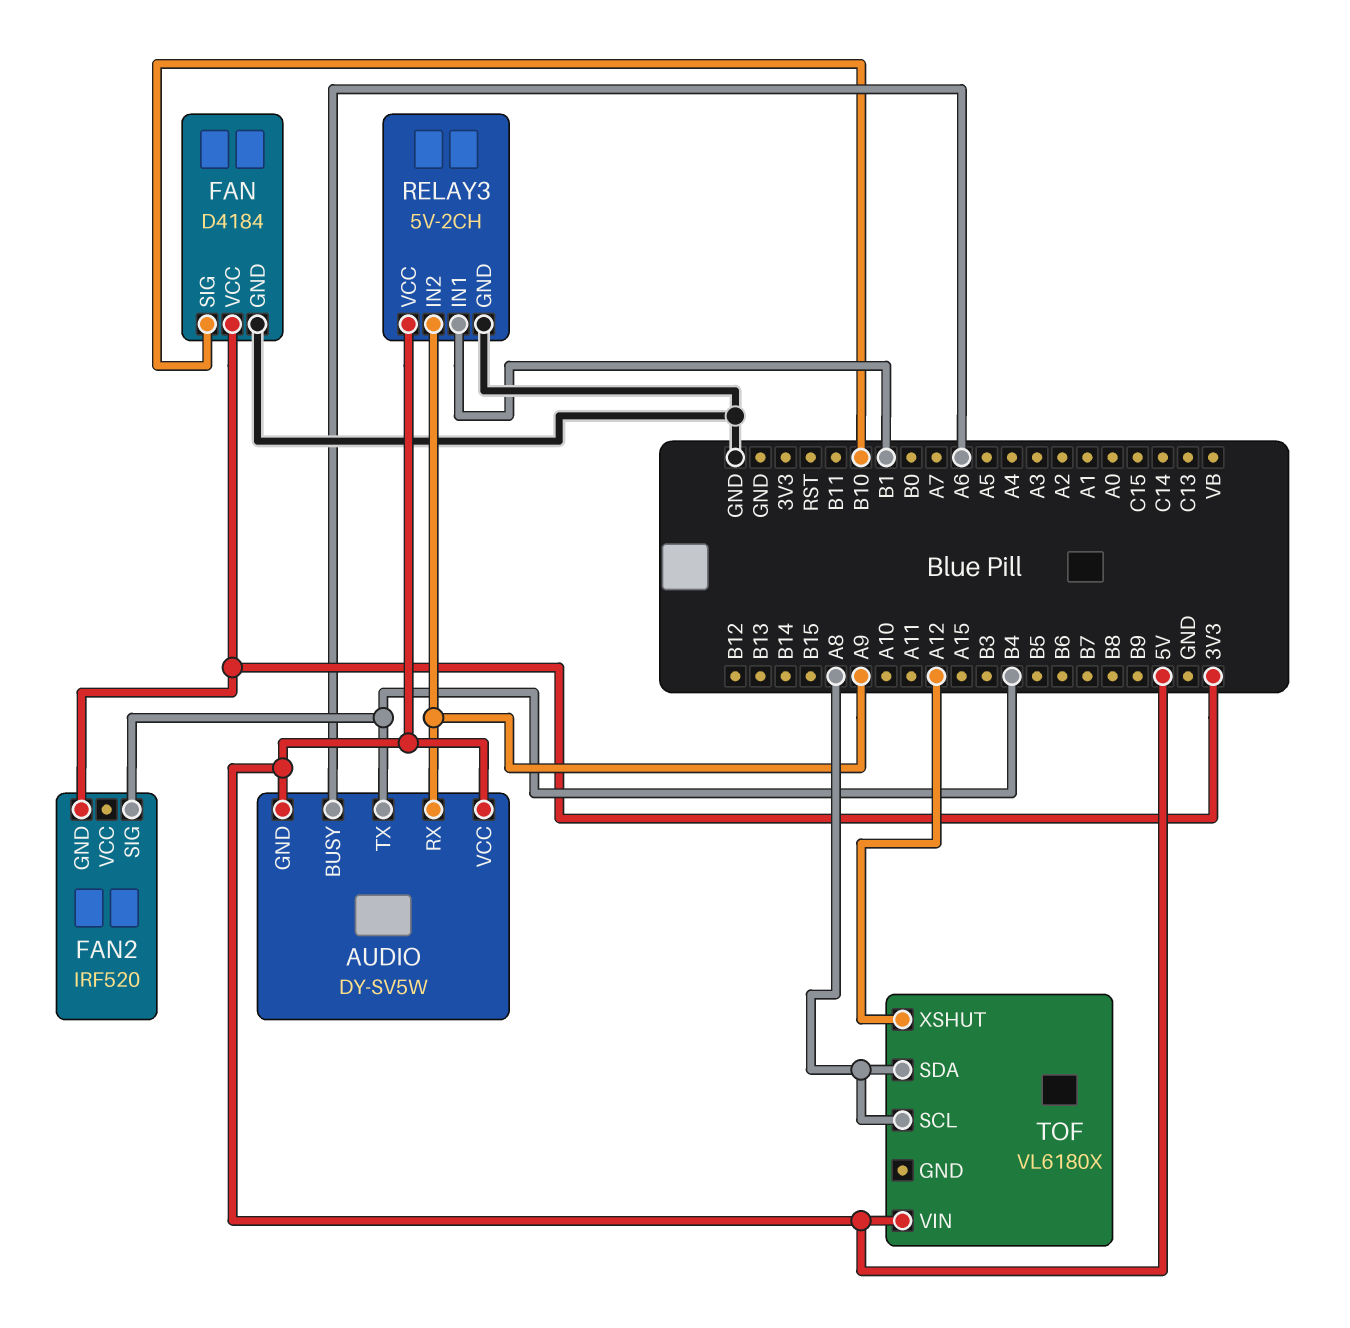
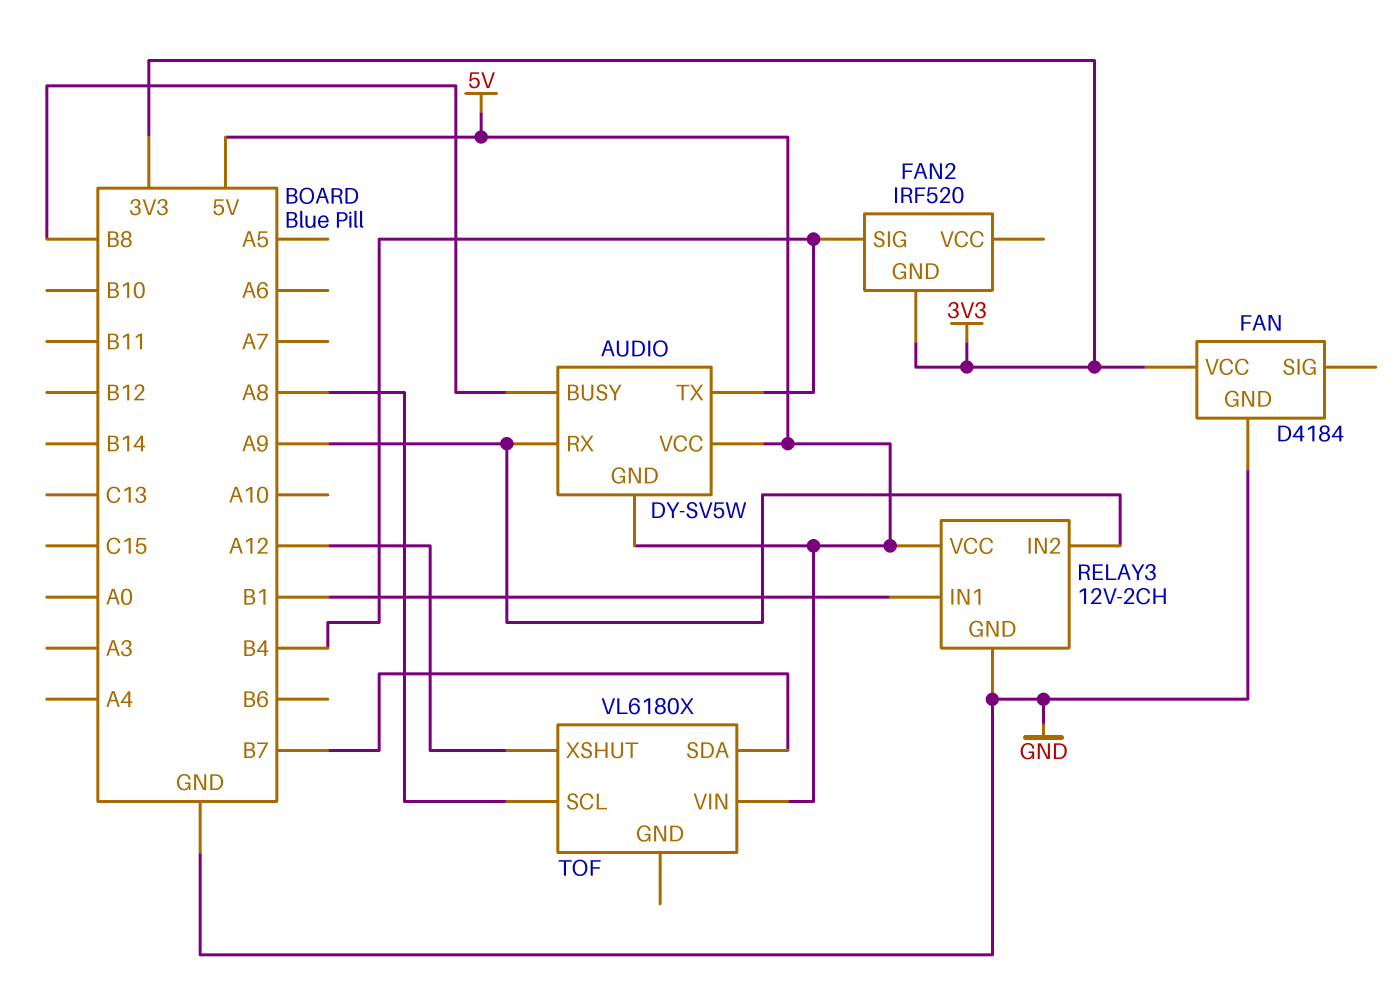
AUDIO pin BUSY: A6 -> B8
FAN pin SIG: B10 -> none
RELAY3: 5V-2CH -> 12V-2CH
TOF pin SDA: A8 -> B7

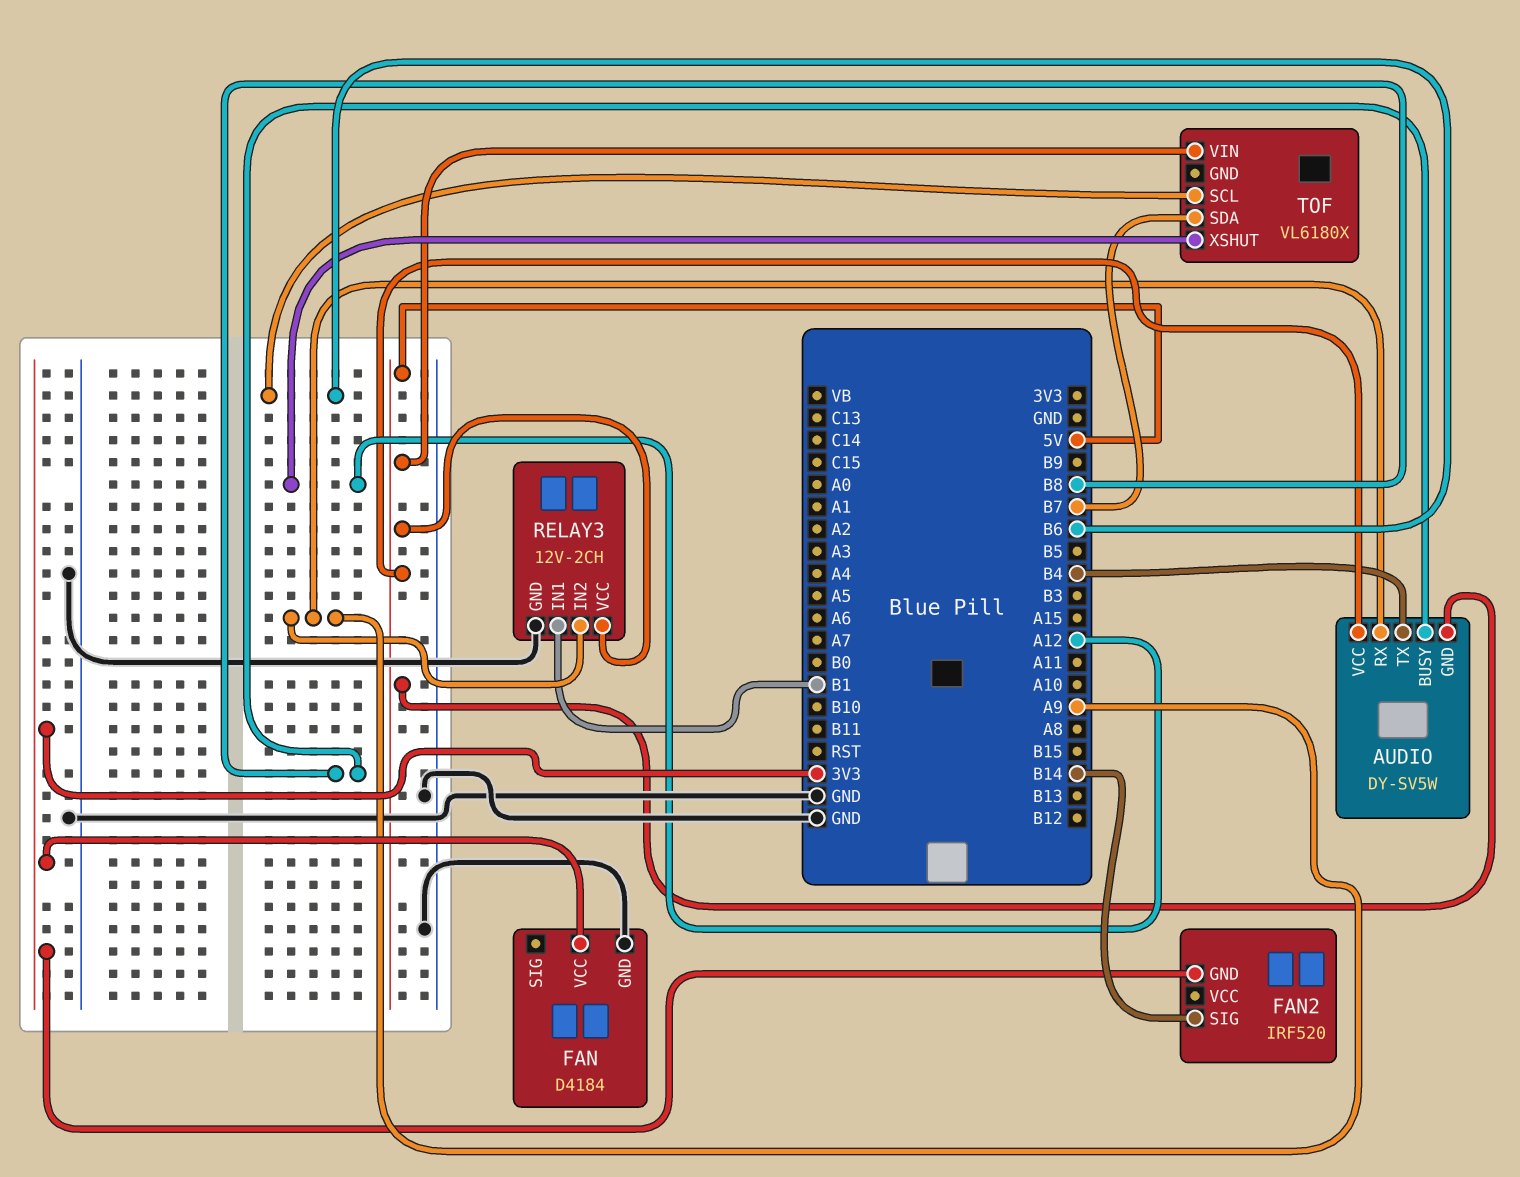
FAN2 pin SIG: B4 -> B14
TOF pin SCL: A8 -> B6

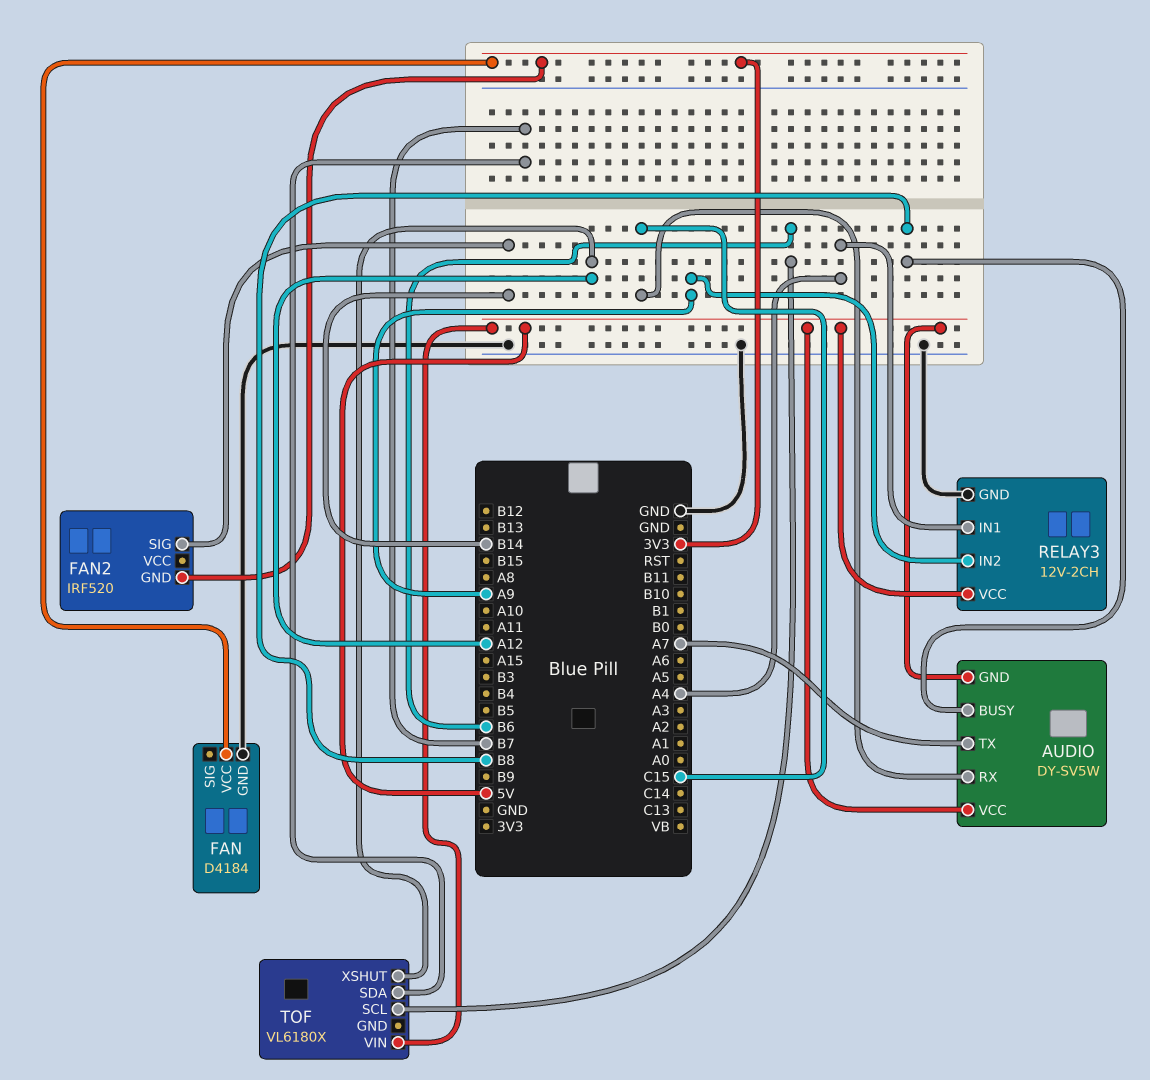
AUDIO pin RX: A9 -> C15
AUDIO pin TX: B4 -> A7
RELAY3 pin IN1: B1 -> A4

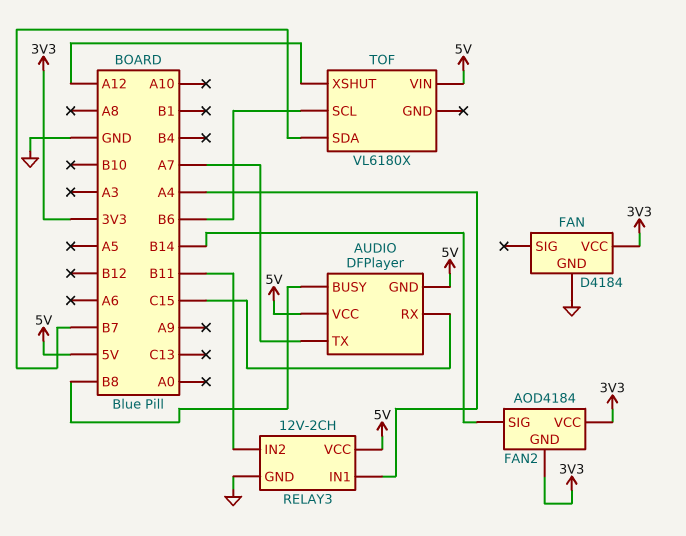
AUDIO: DY-SV5W -> DFPlayer
FAN2: IRF520 -> AOD4184
FAN2 pin VCC: none -> 3V3
RELAY3 pin IN2: A9 -> B11

